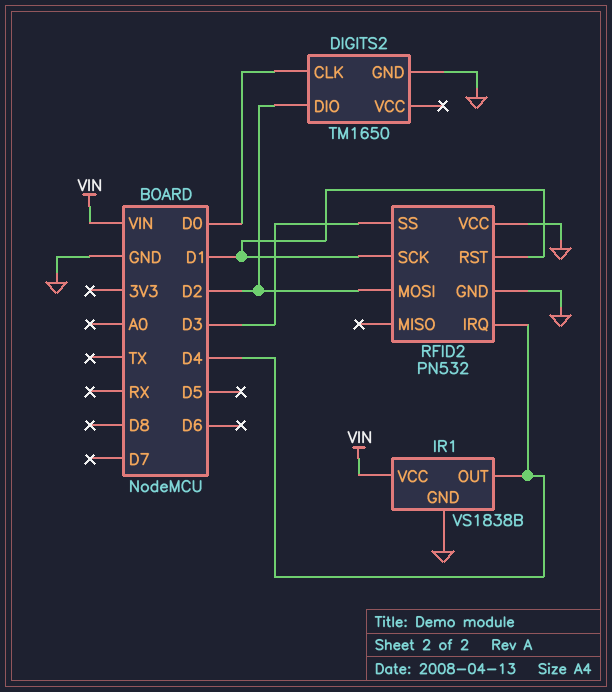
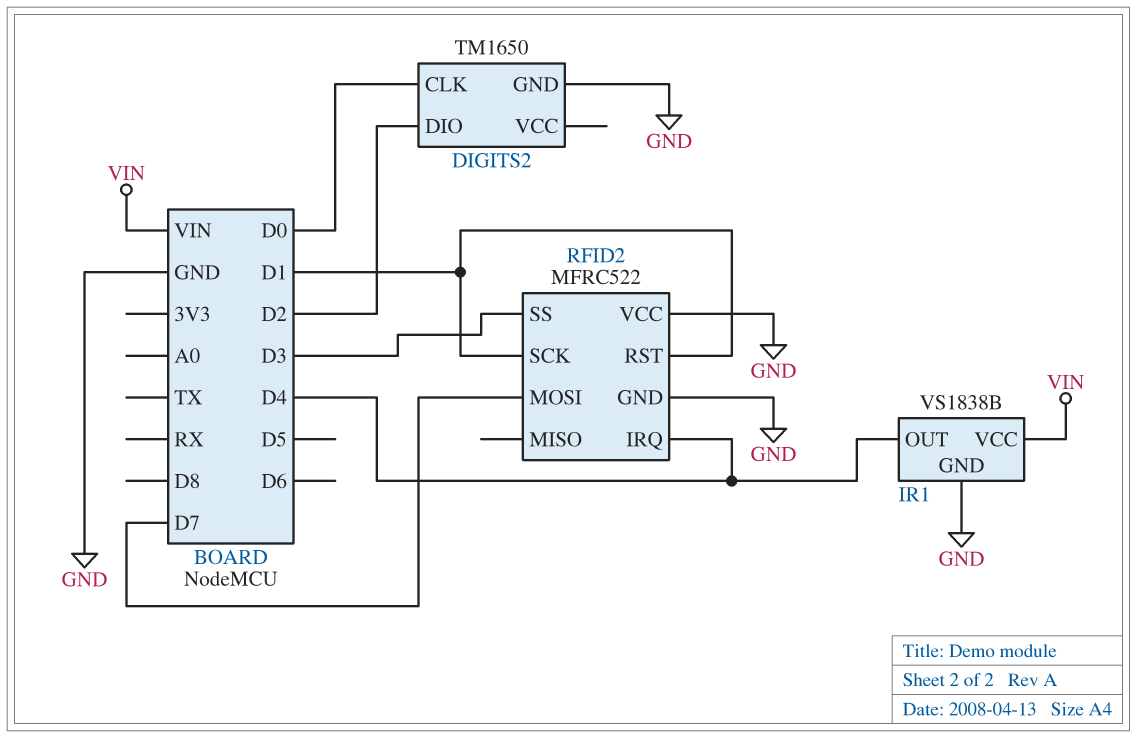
RFID2: PN532 -> MFRC522
RFID2 pin MOSI: D2 -> D7

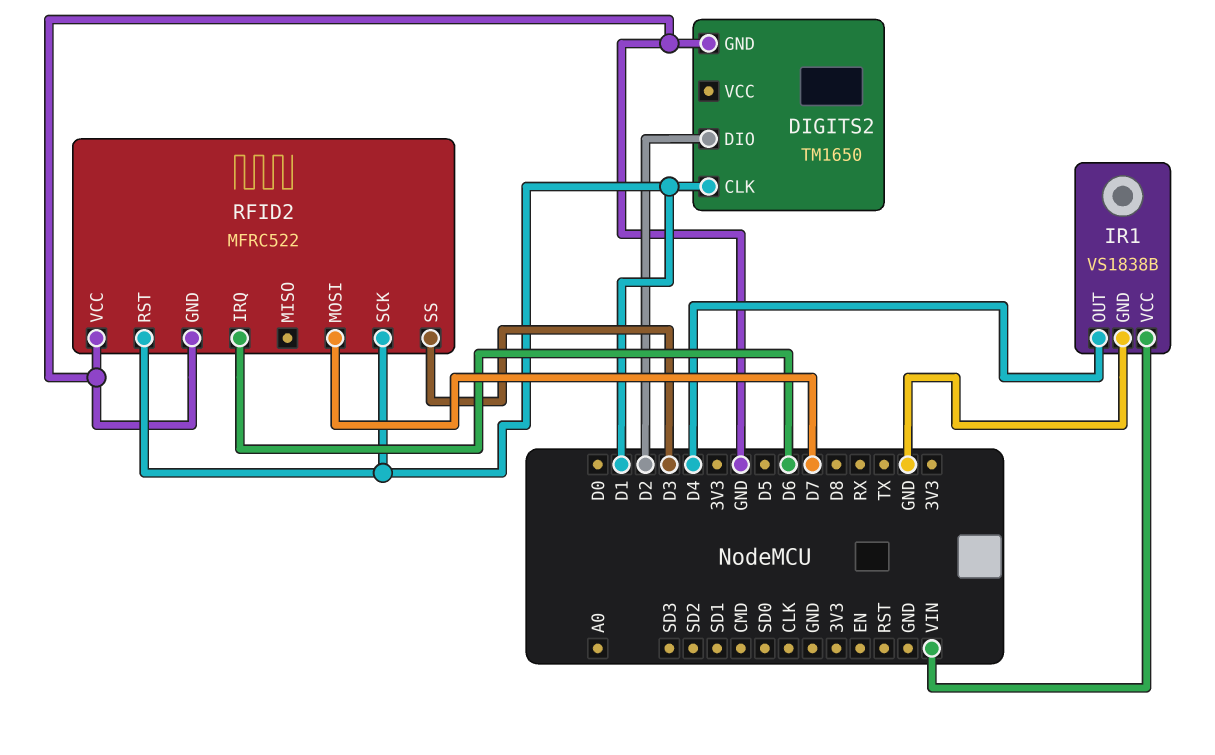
DIGITS2 pin CLK: D0 -> D1
RFID2 pin IRQ: D4 -> D6

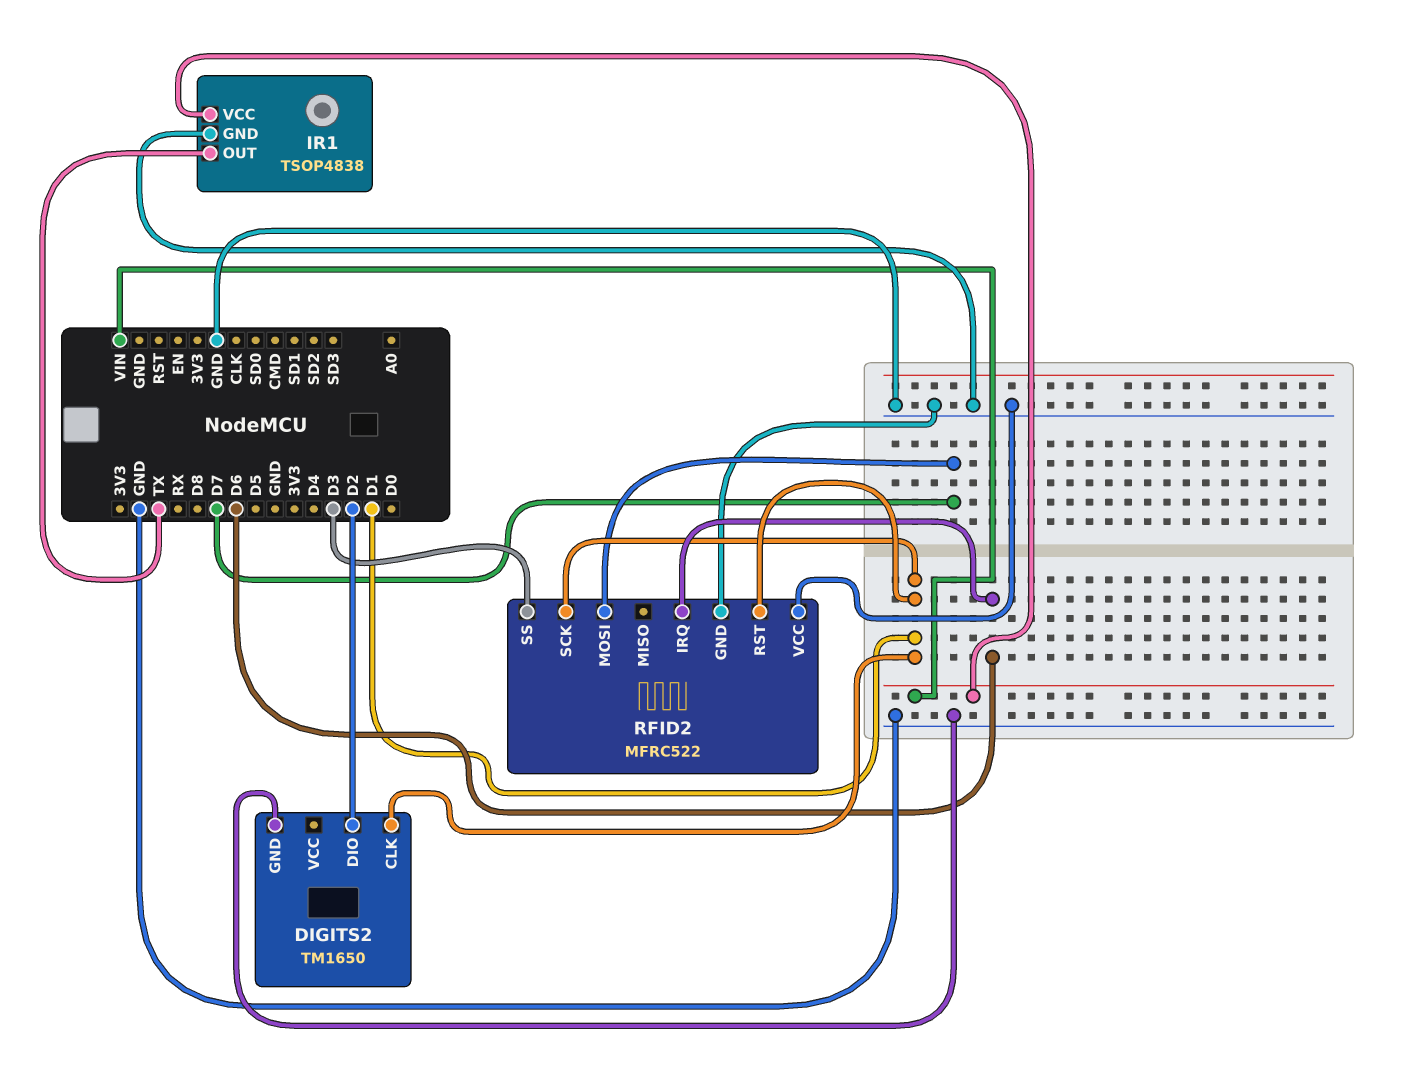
IR1: VS1838B -> TSOP4838
IR1 pin OUT: D4 -> TX

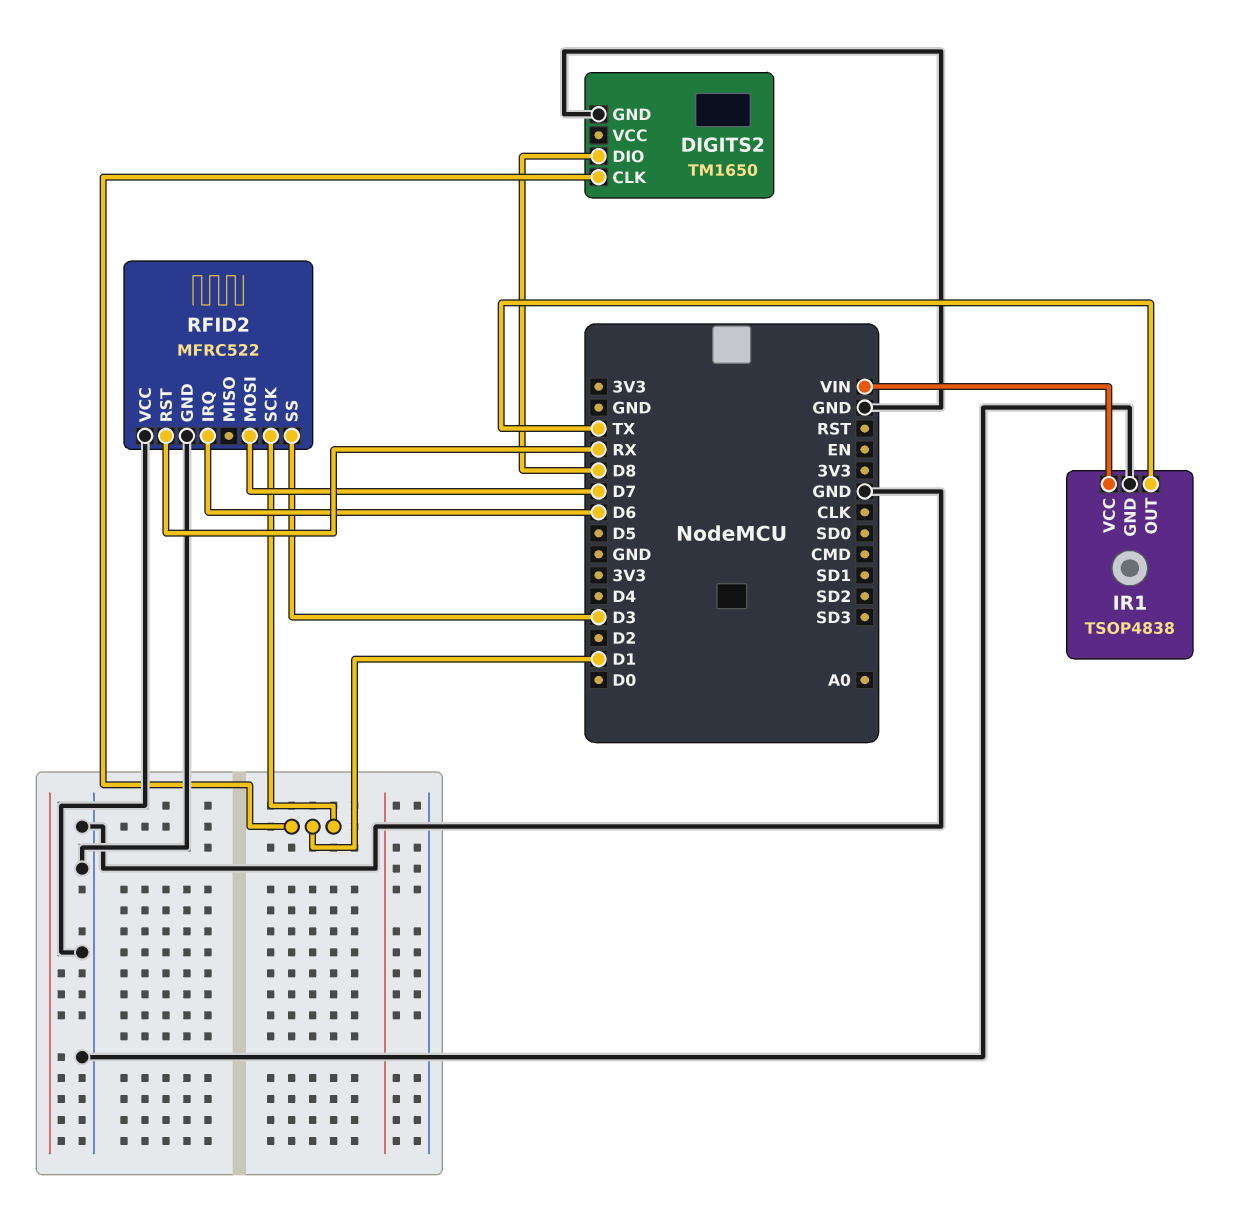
DIGITS2 pin DIO: D2 -> D8
RFID2 pin RST: D1 -> RX

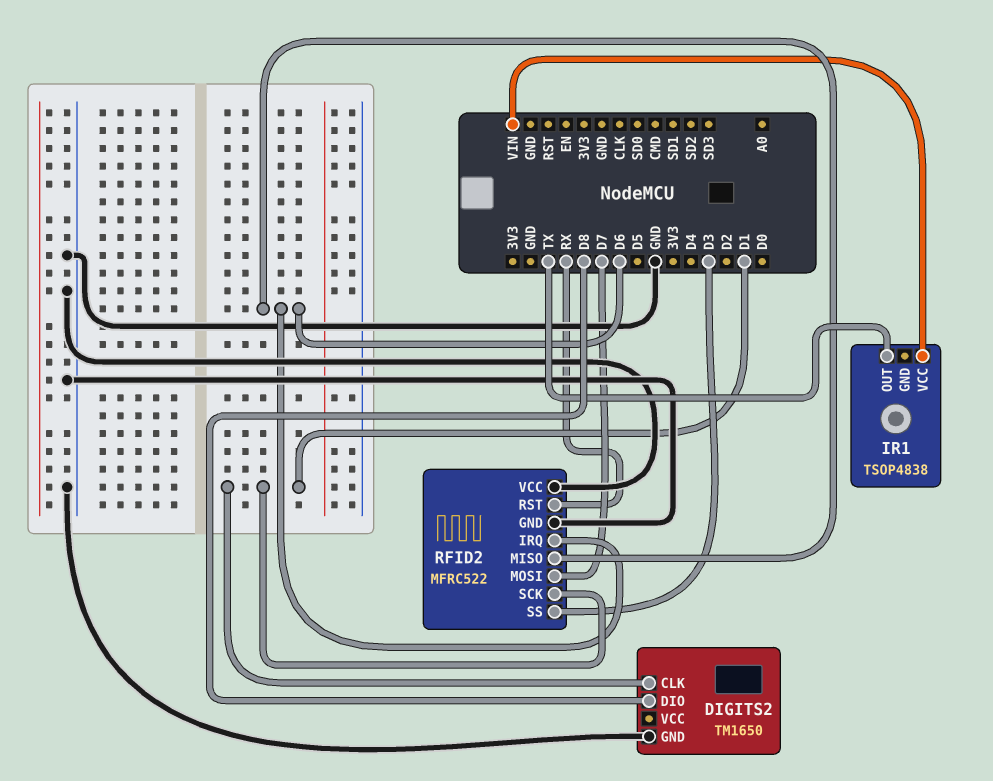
IR1 pin GND: GND -> none
RFID2 pin MISO: none -> D6

